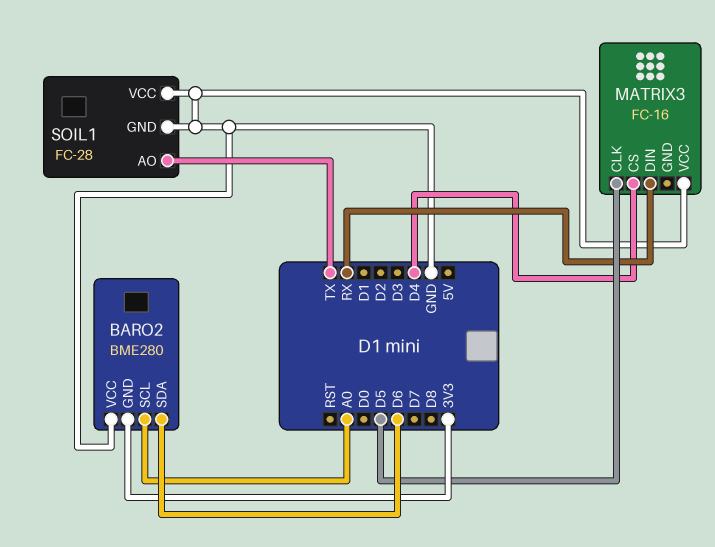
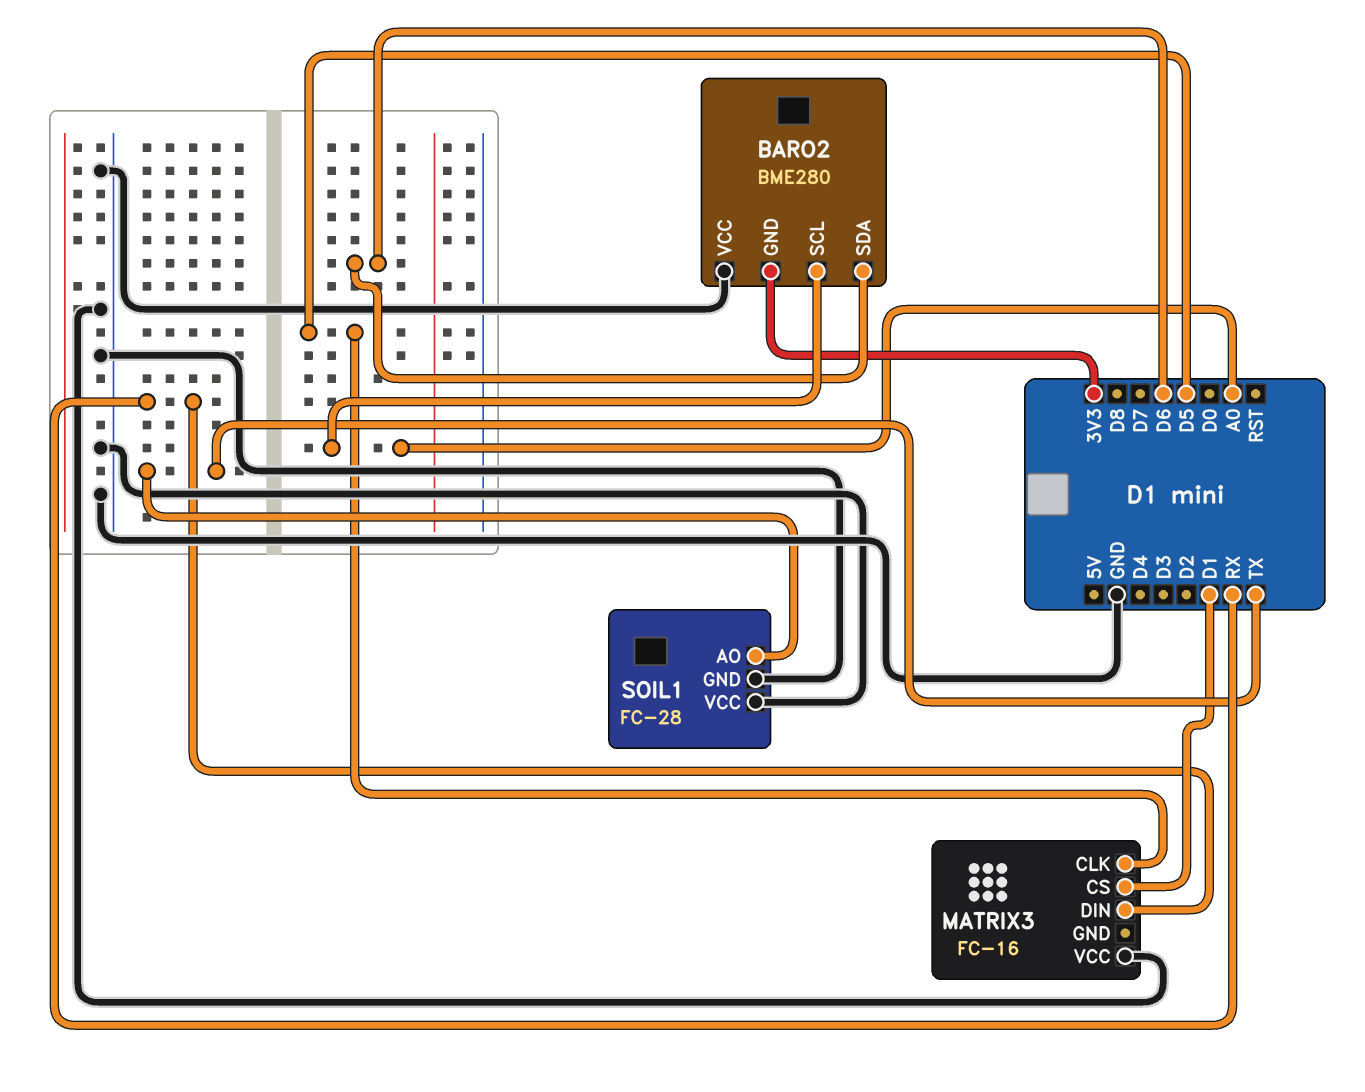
MATRIX3 pin CS: D4 -> D1

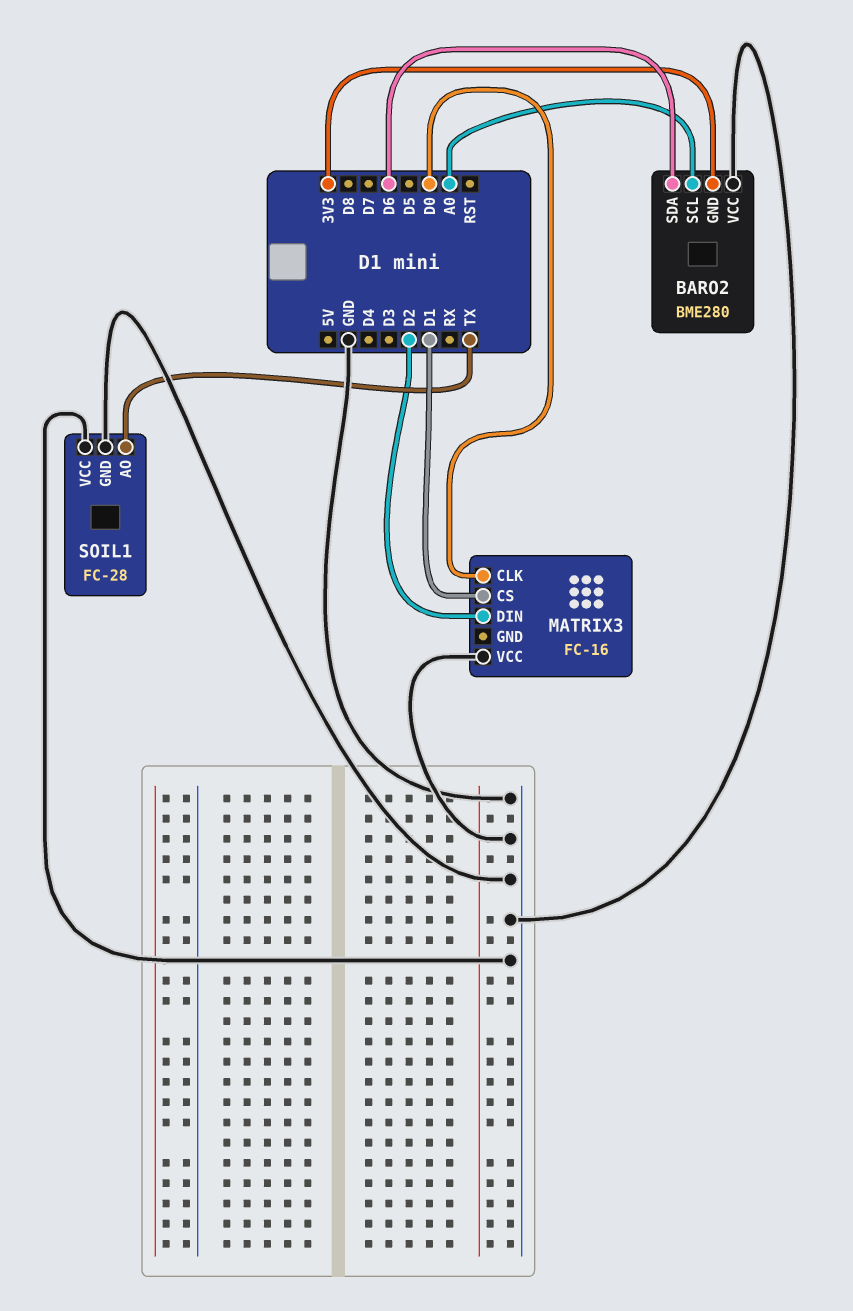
MATRIX3 pin CLK: D5 -> D0
MATRIX3 pin DIN: RX -> D2

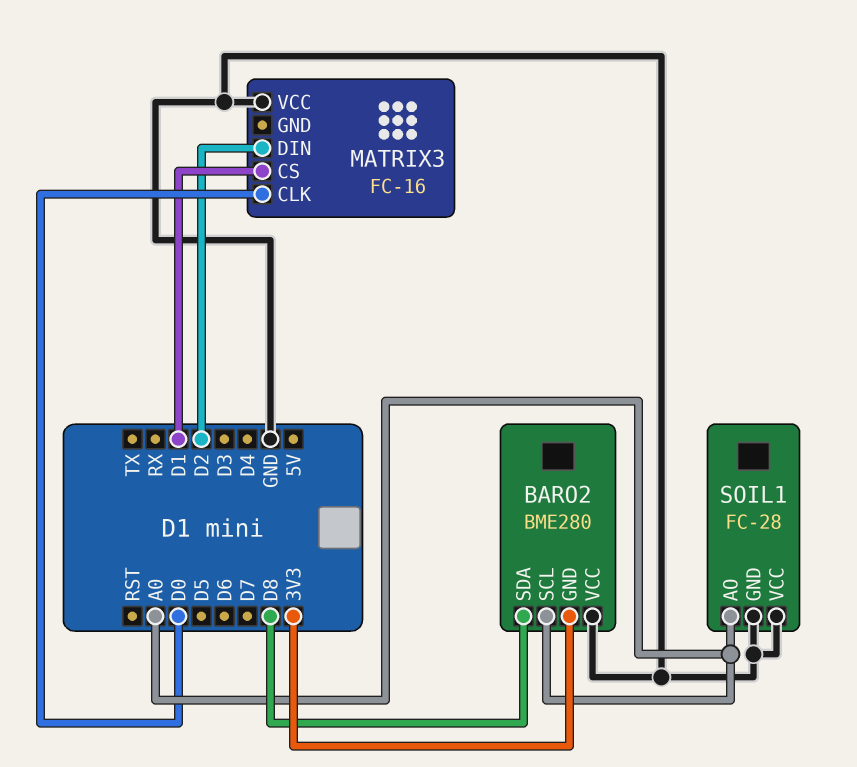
BARO2 pin SDA: D6 -> D8
SOIL1 pin AO: TX -> A0

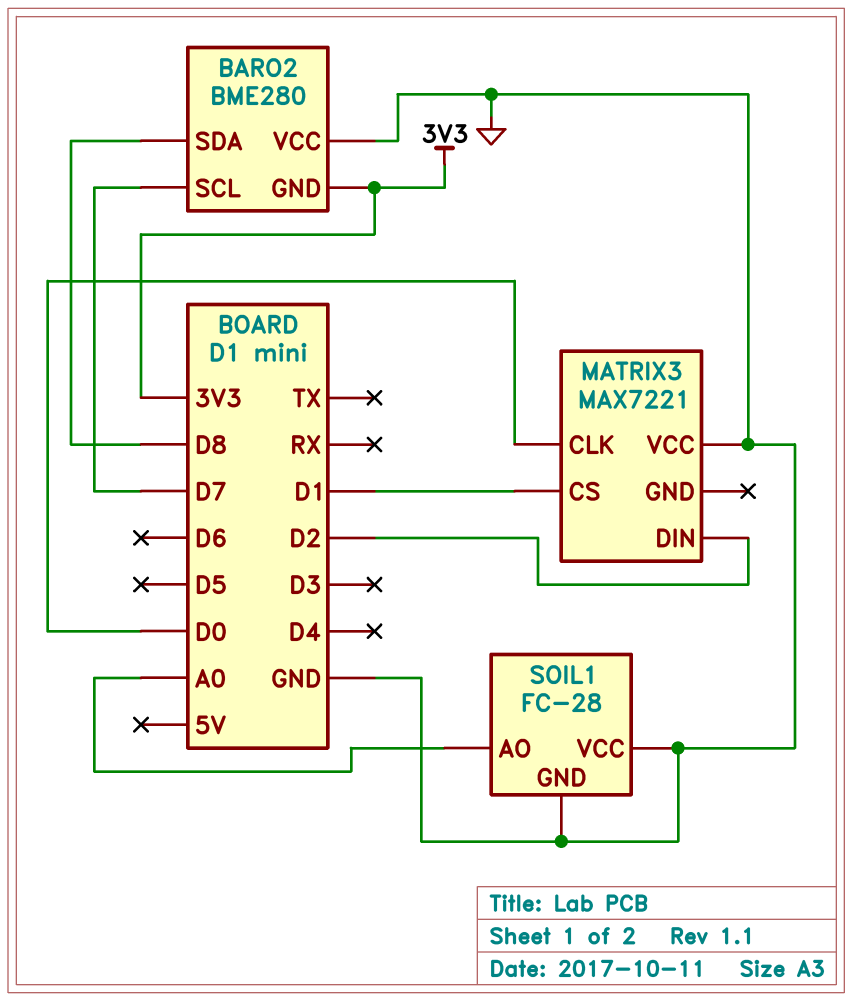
BARO2 pin SCL: A0 -> D7
MATRIX3: FC-16 -> MAX7221

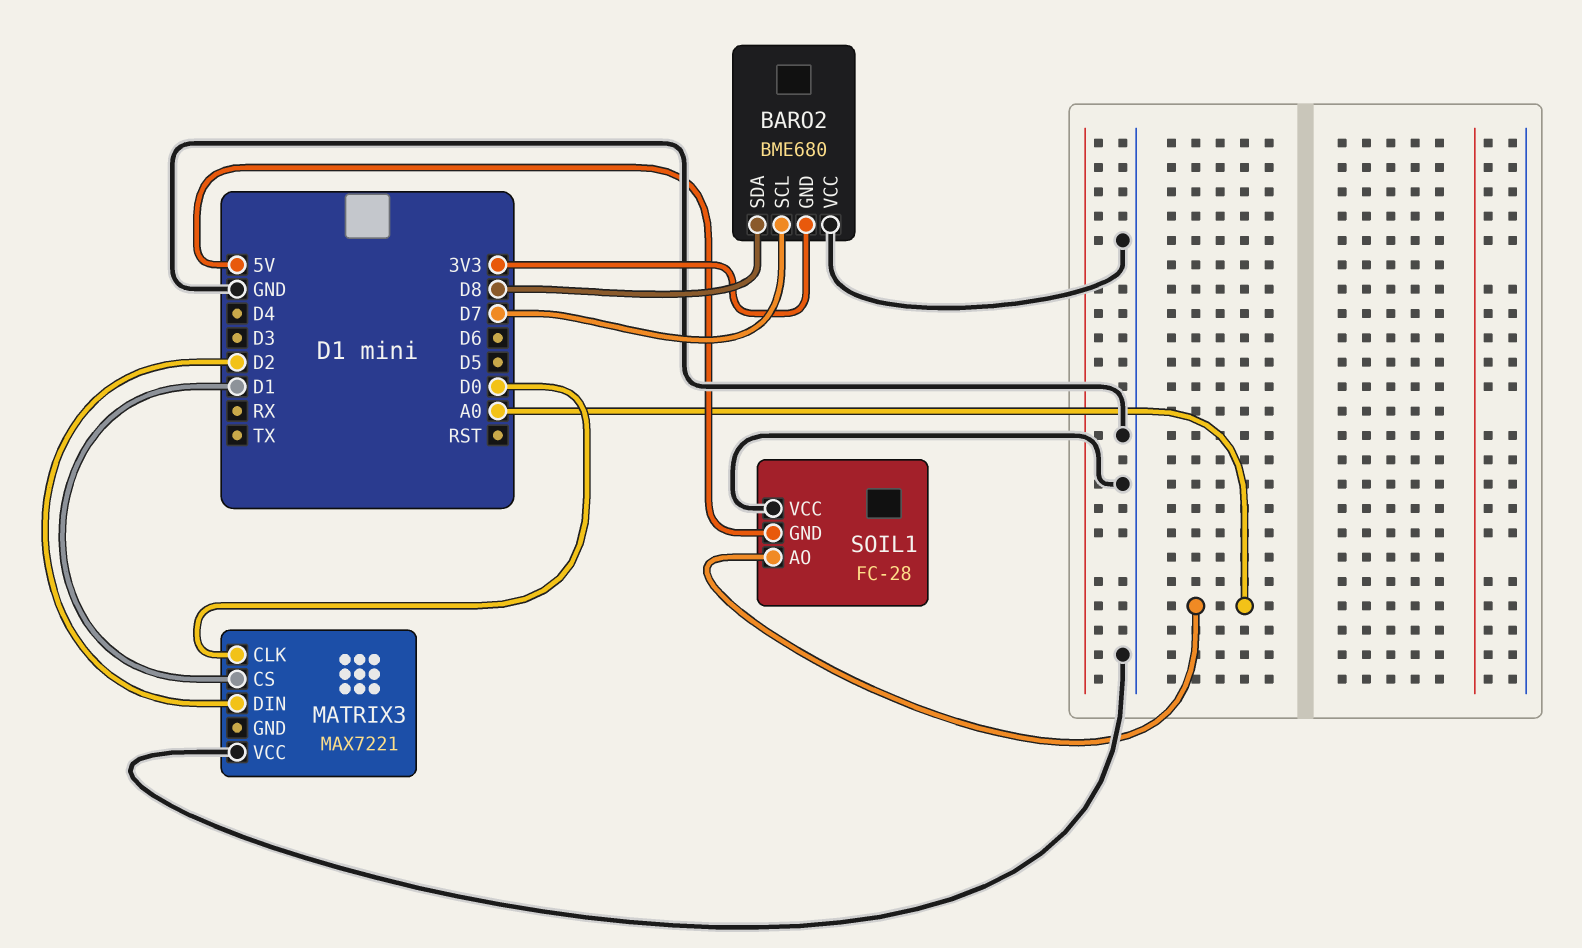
BARO2: BME280 -> BME680
SOIL1 pin GND: GND -> 5V

